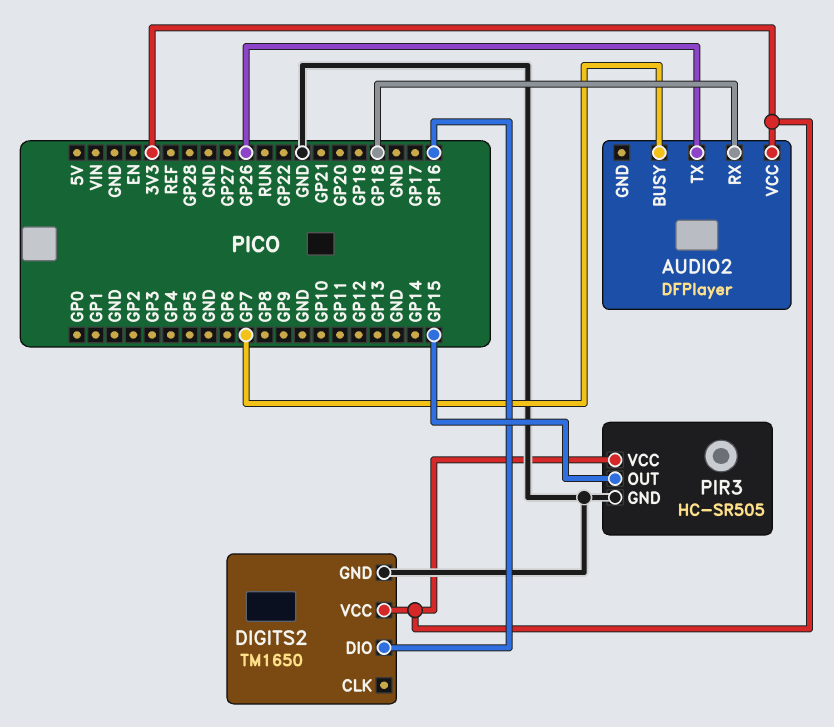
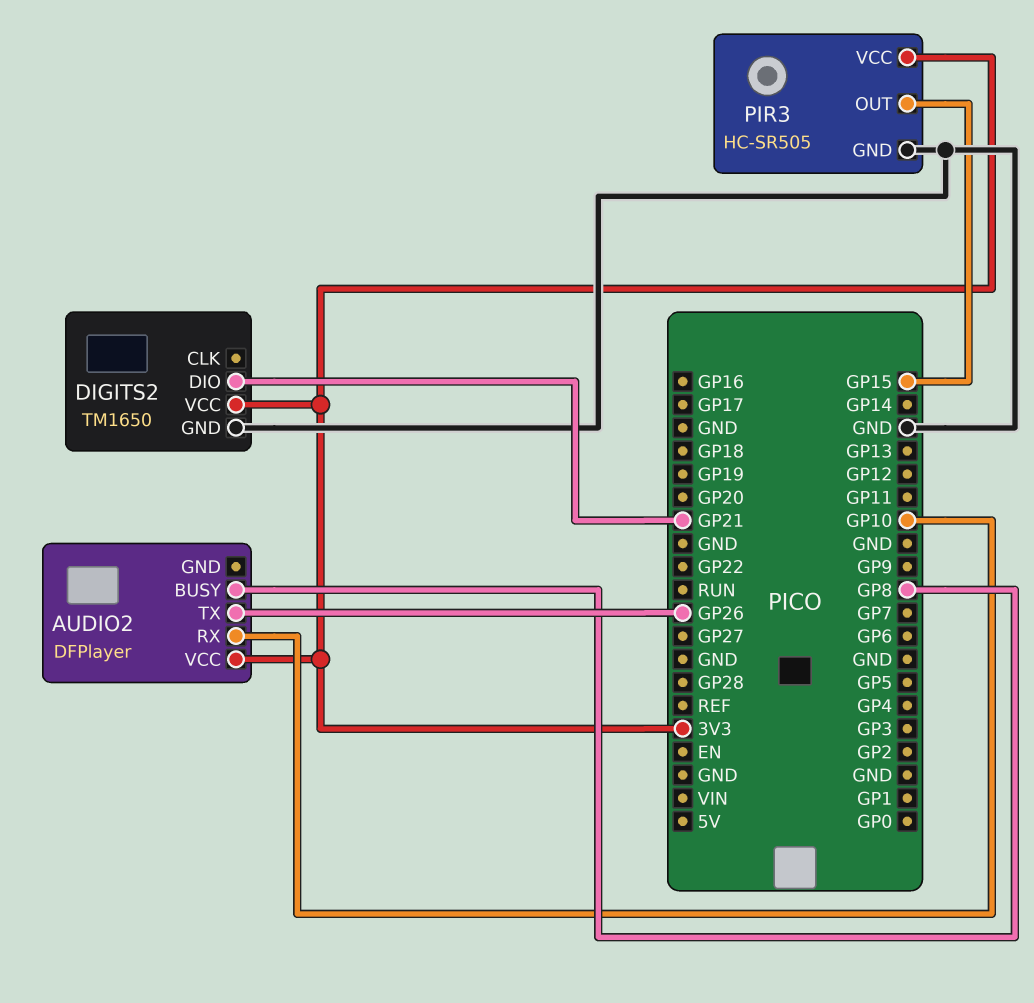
AUDIO2 pin BUSY: GP7 -> GP8
AUDIO2 pin RX: GP18 -> GP10
DIGITS2 pin DIO: GP16 -> GP21

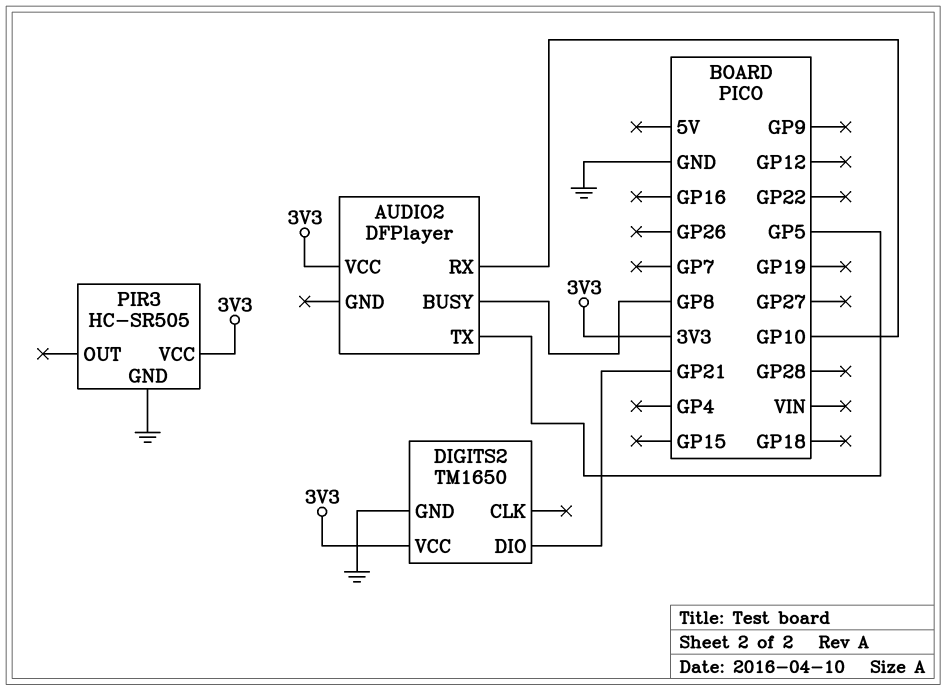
AUDIO2 pin TX: GP26 -> GP5
PIR3 pin OUT: GP15 -> none

